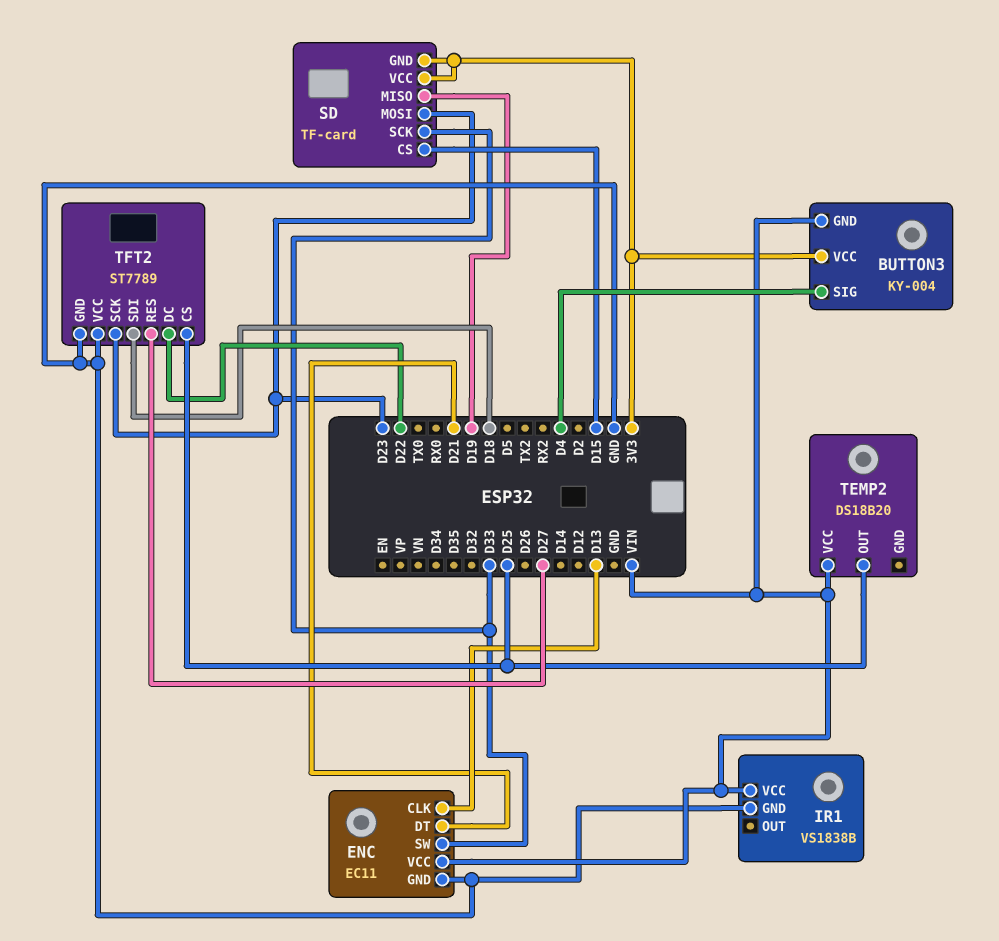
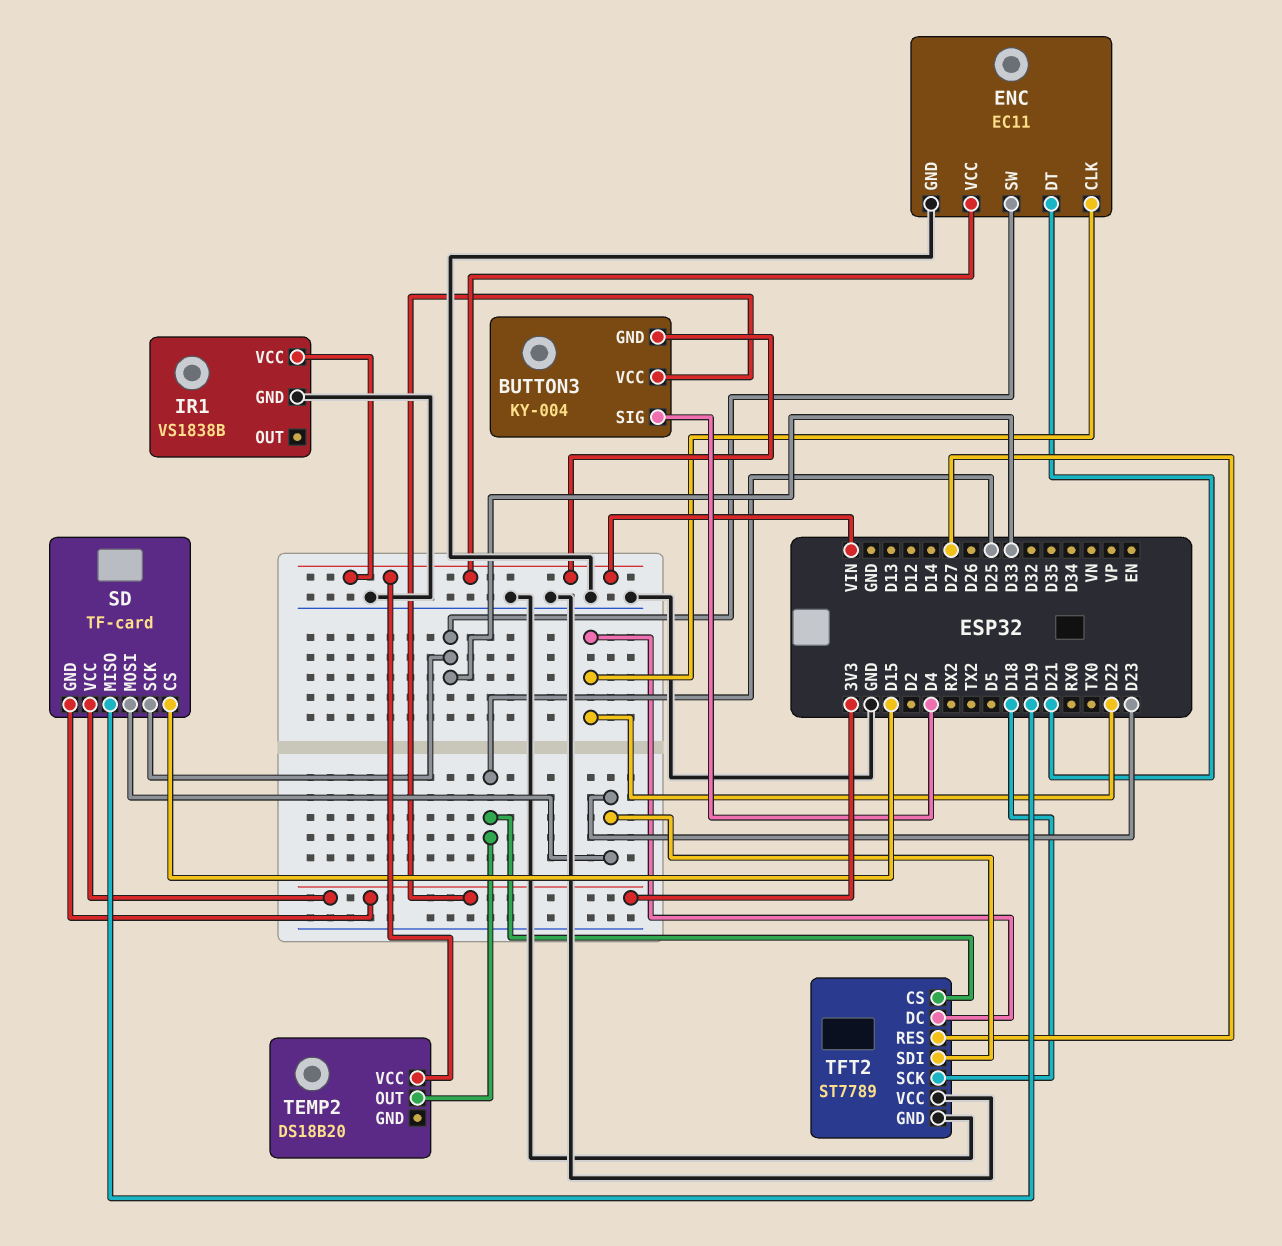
ENC pin CLK: D13 -> D22
TFT2 pin SCK: D23 -> D18
TFT2 pin SDI: D18 -> D23

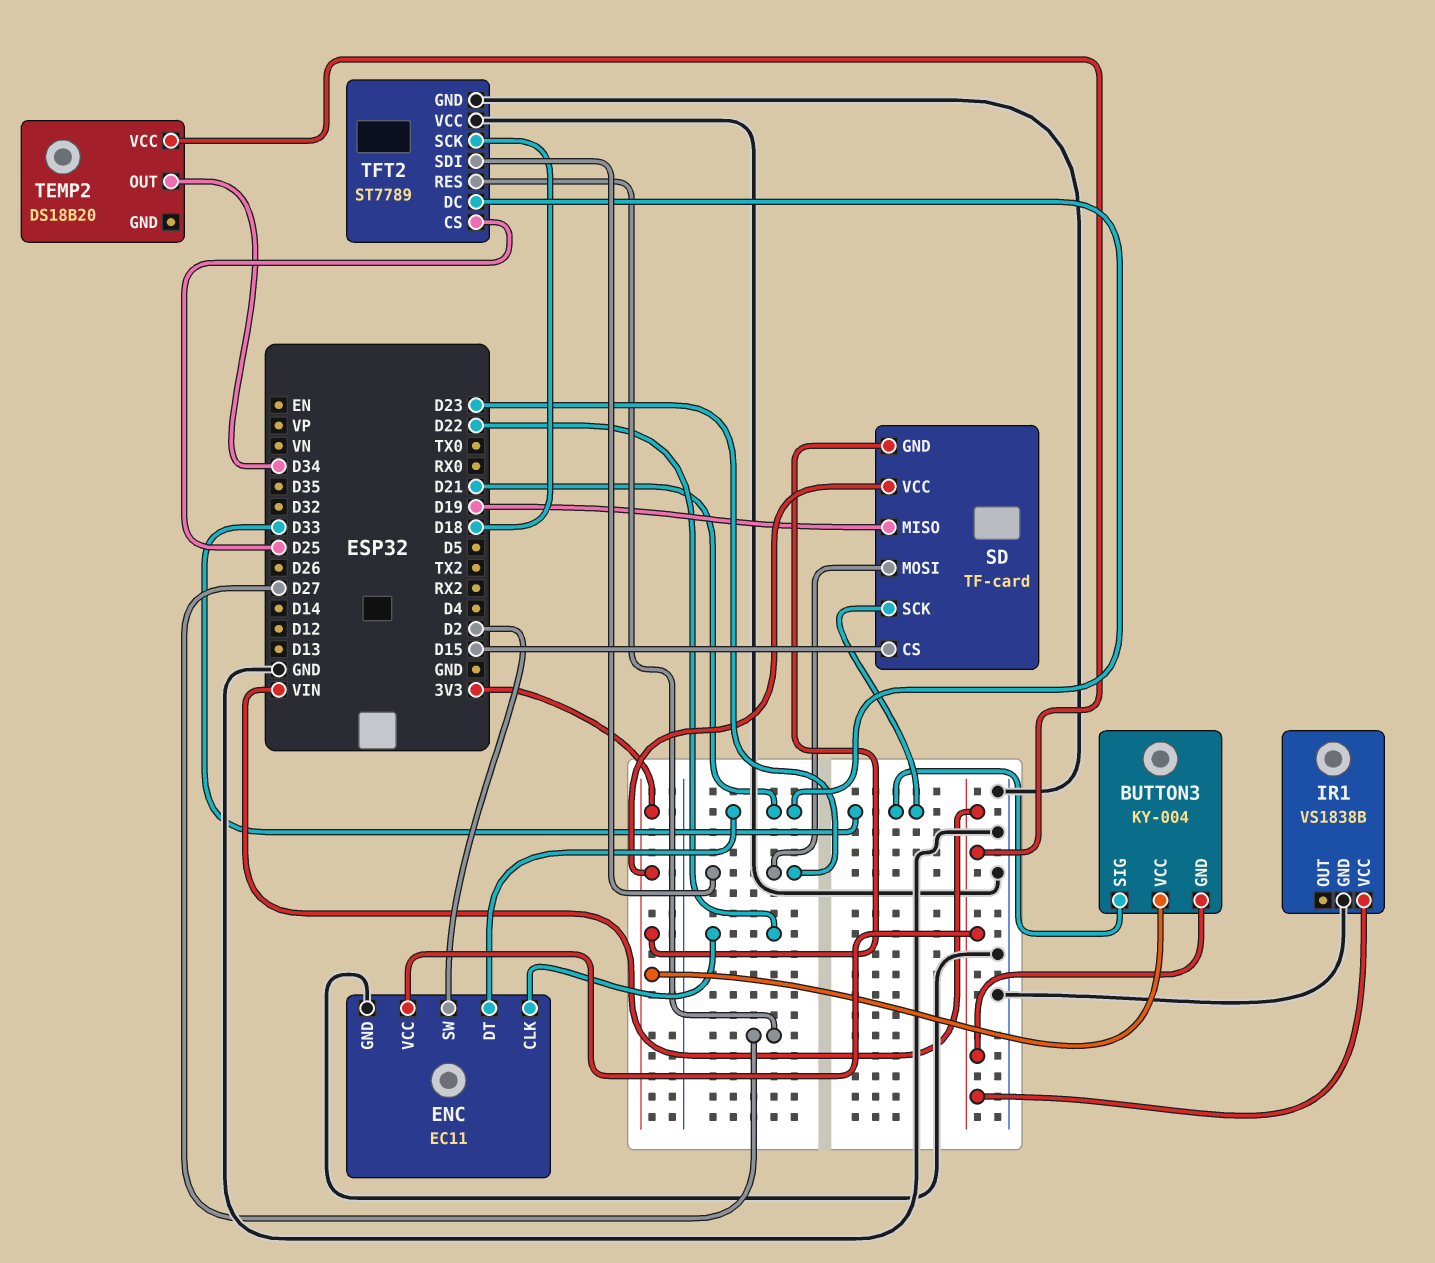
BUTTON3 pin SIG: D4 -> D33
ENC pin SW: D33 -> D2
TEMP2 pin OUT: D25 -> D34
TFT2 pin DC: D22 -> D21

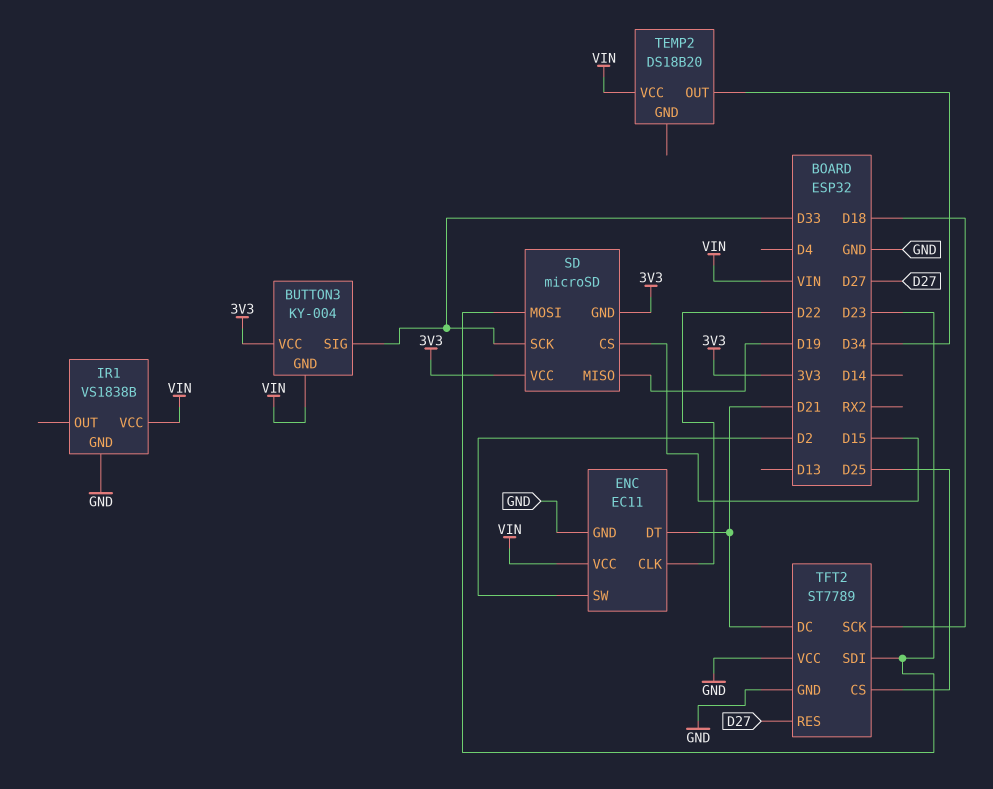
SD: TF-card -> microSD

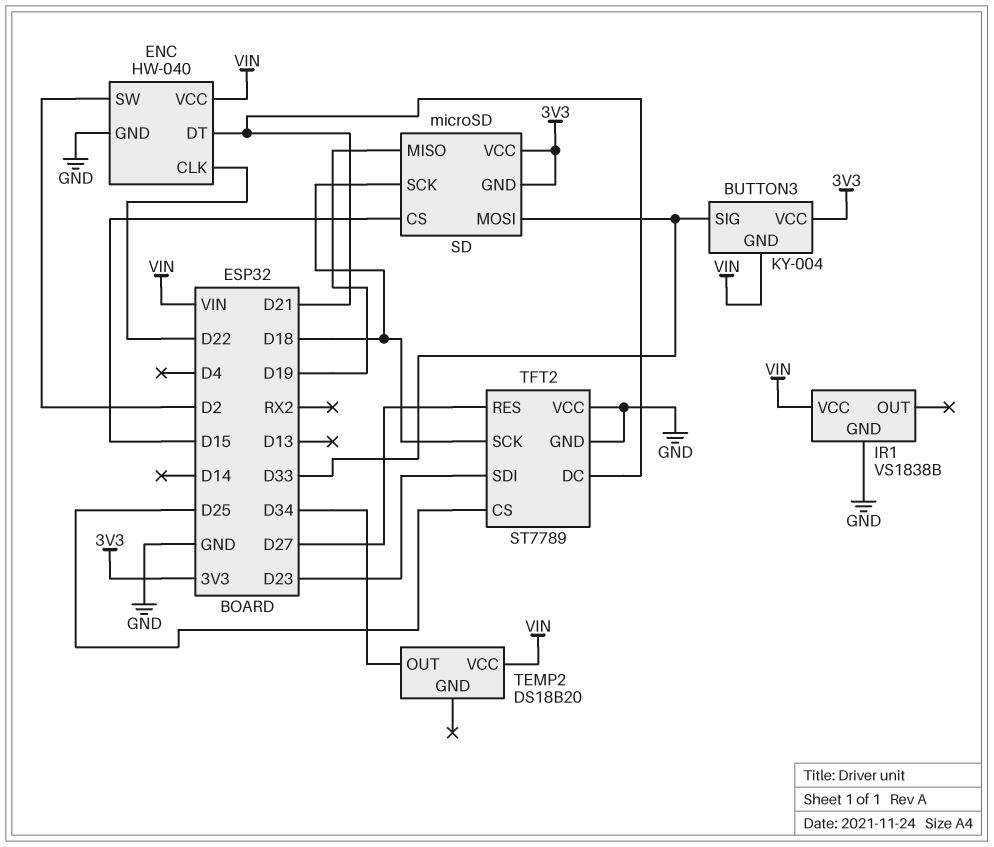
ENC: EC11 -> HW-040
SD pin MOSI: D23 -> D33
SD pin SCK: D33 -> D18

